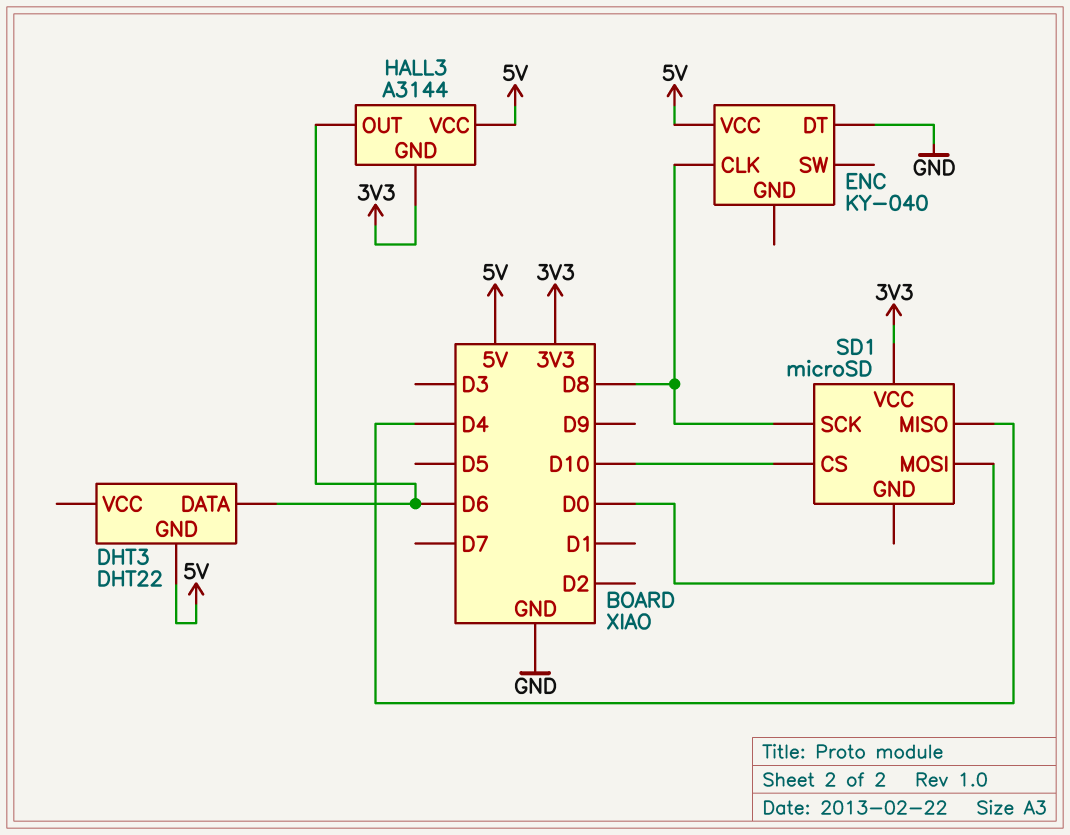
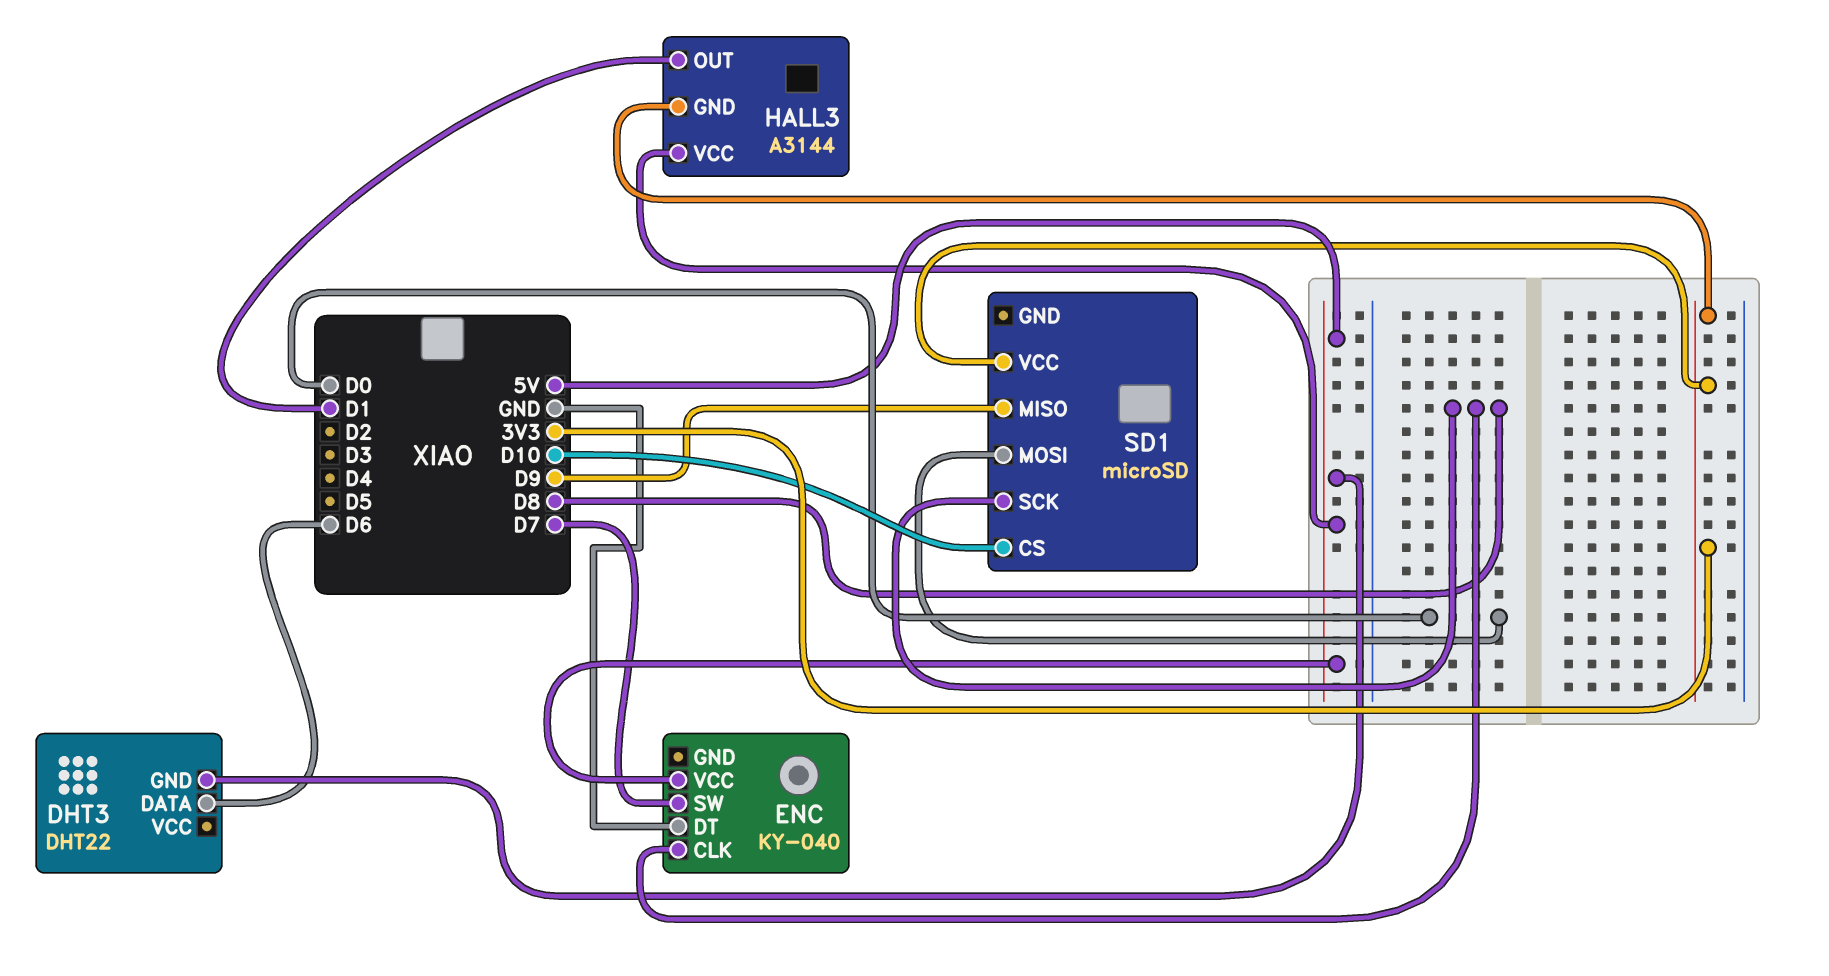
ENC pin SW: none -> D7
HALL3 pin OUT: D6 -> D1
SD1 pin MISO: D4 -> D9

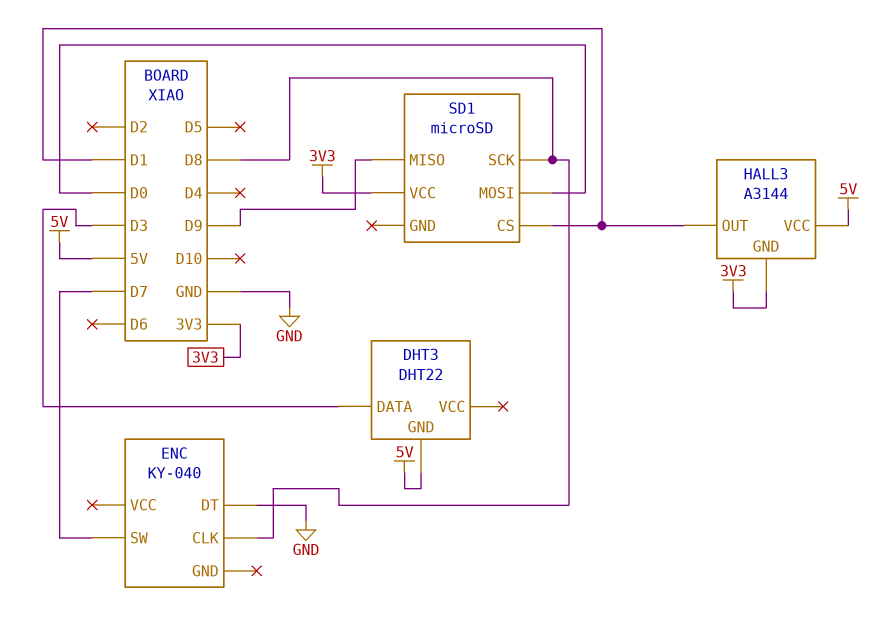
DHT3 pin DATA: D6 -> D3
ENC pin VCC: 5V -> none
SD1 pin CS: D10 -> D1

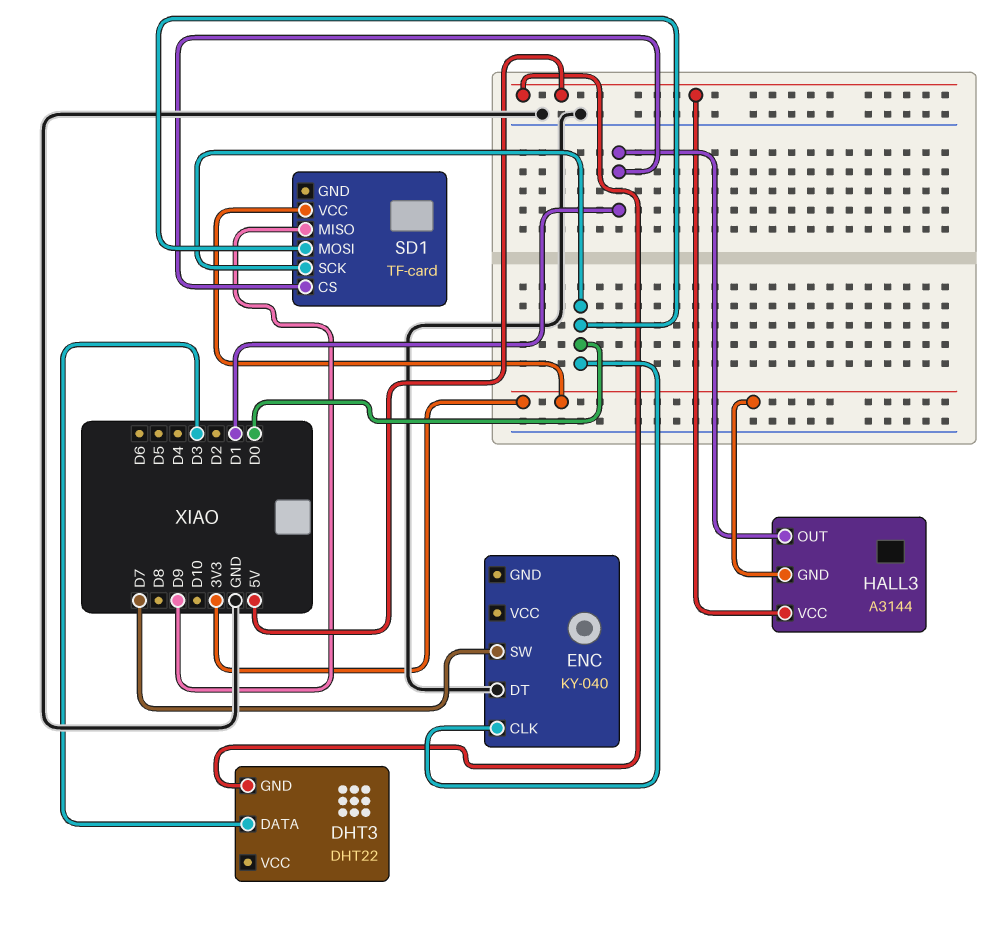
ENC pin CLK: D8 -> D0
SD1: microSD -> TF-card
SD1 pin SCK: D8 -> D0

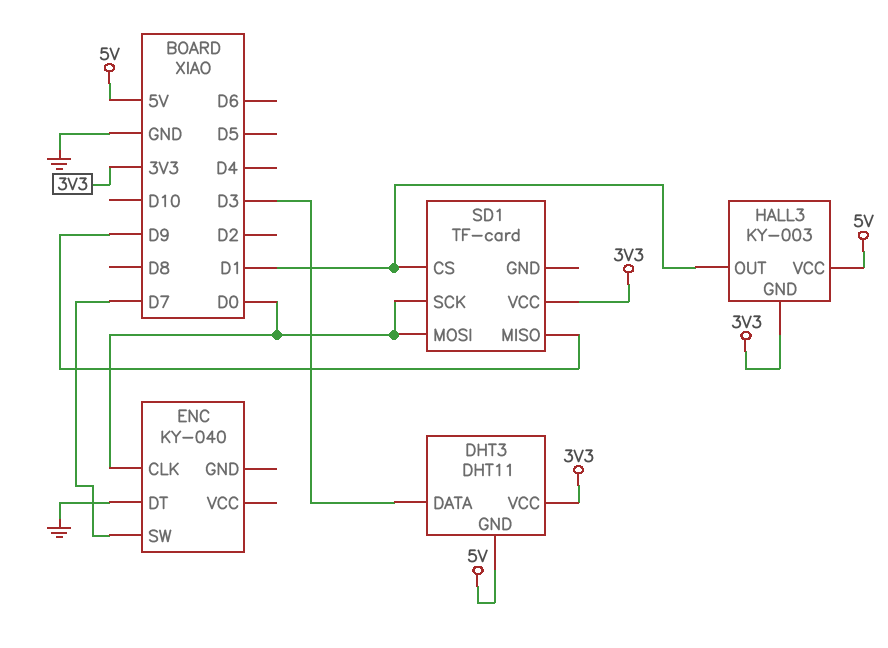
DHT3: DHT22 -> DHT11
DHT3 pin VCC: none -> 3V3
HALL3: A3144 -> KY-003

